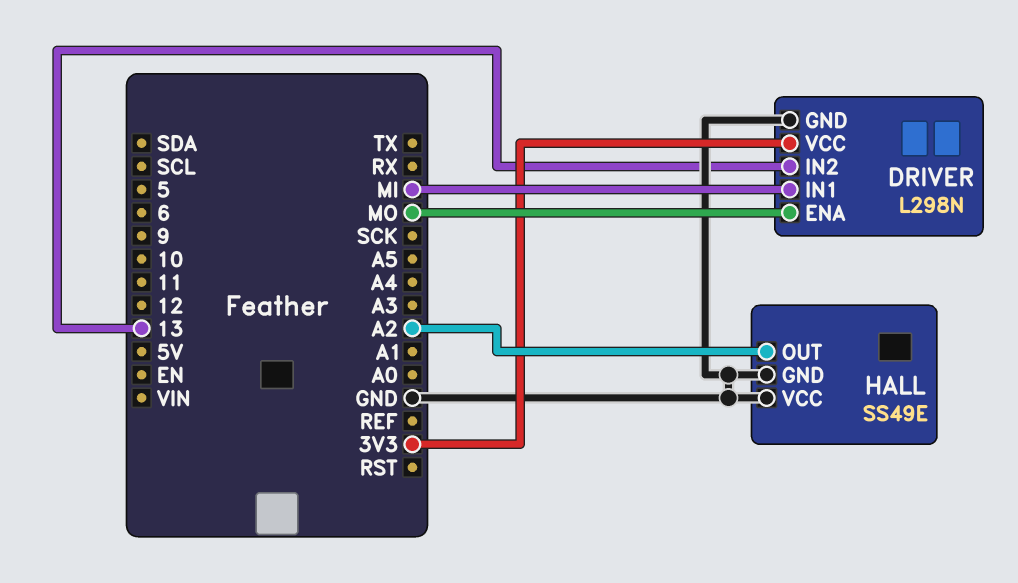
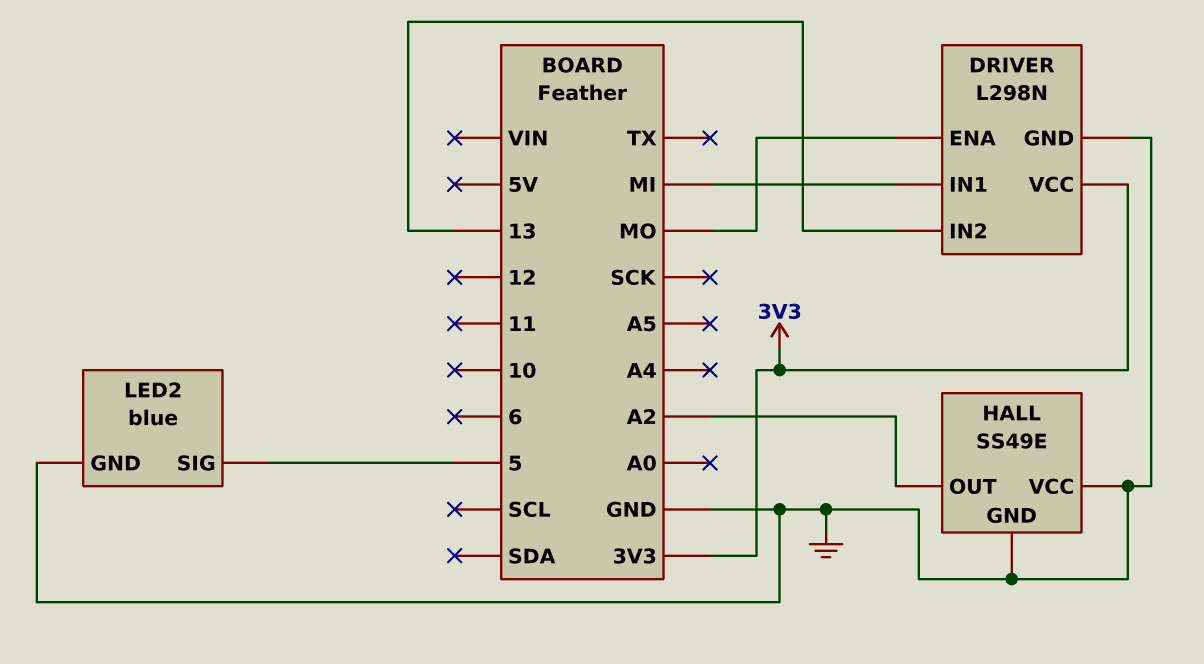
LED2: none -> blue
LED2 pin GND: none -> GND
LED2 pin SIG: none -> 5

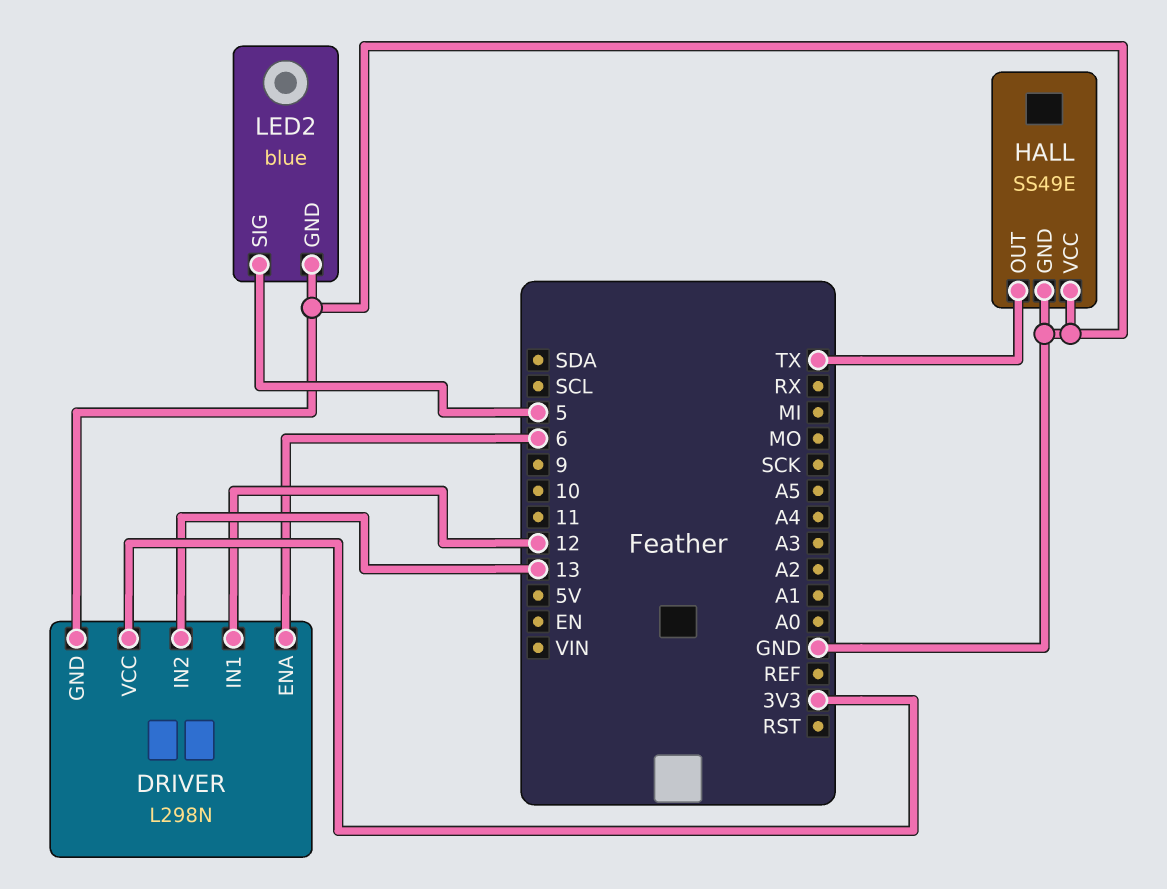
DRIVER pin ENA: MO -> 6
DRIVER pin IN1: MI -> 12
HALL pin OUT: A2 -> TX

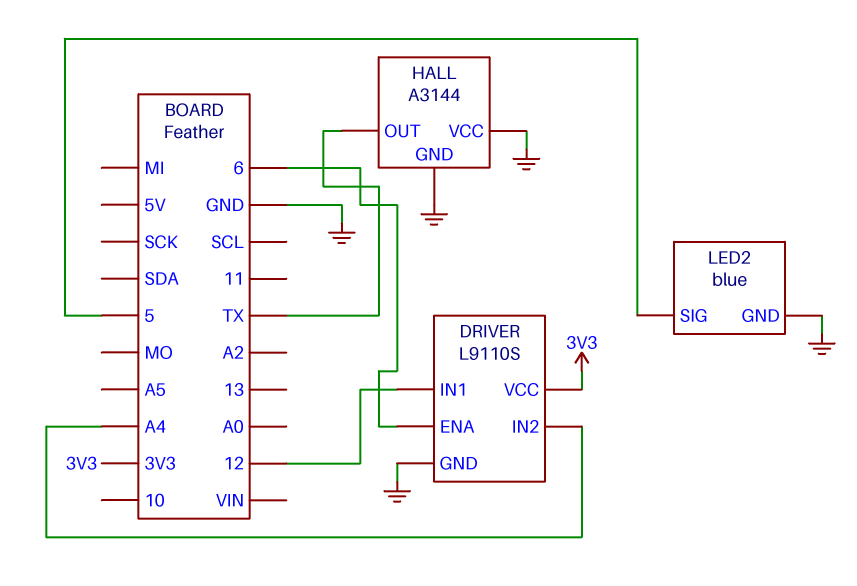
DRIVER: L298N -> L9110S
DRIVER pin IN2: 13 -> A4
HALL: SS49E -> A3144

